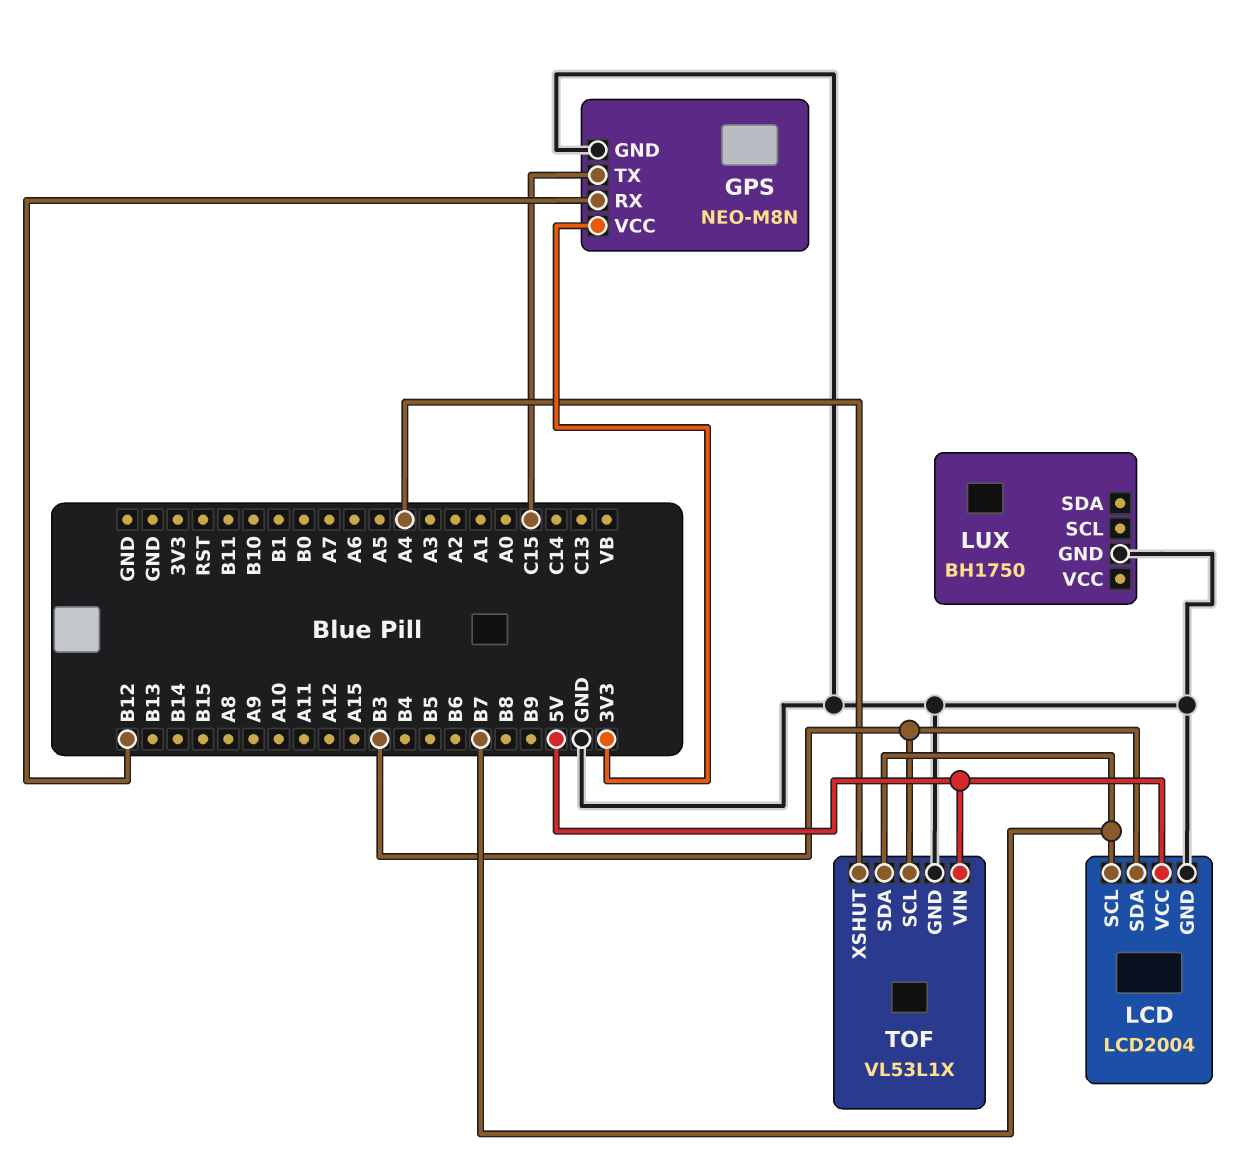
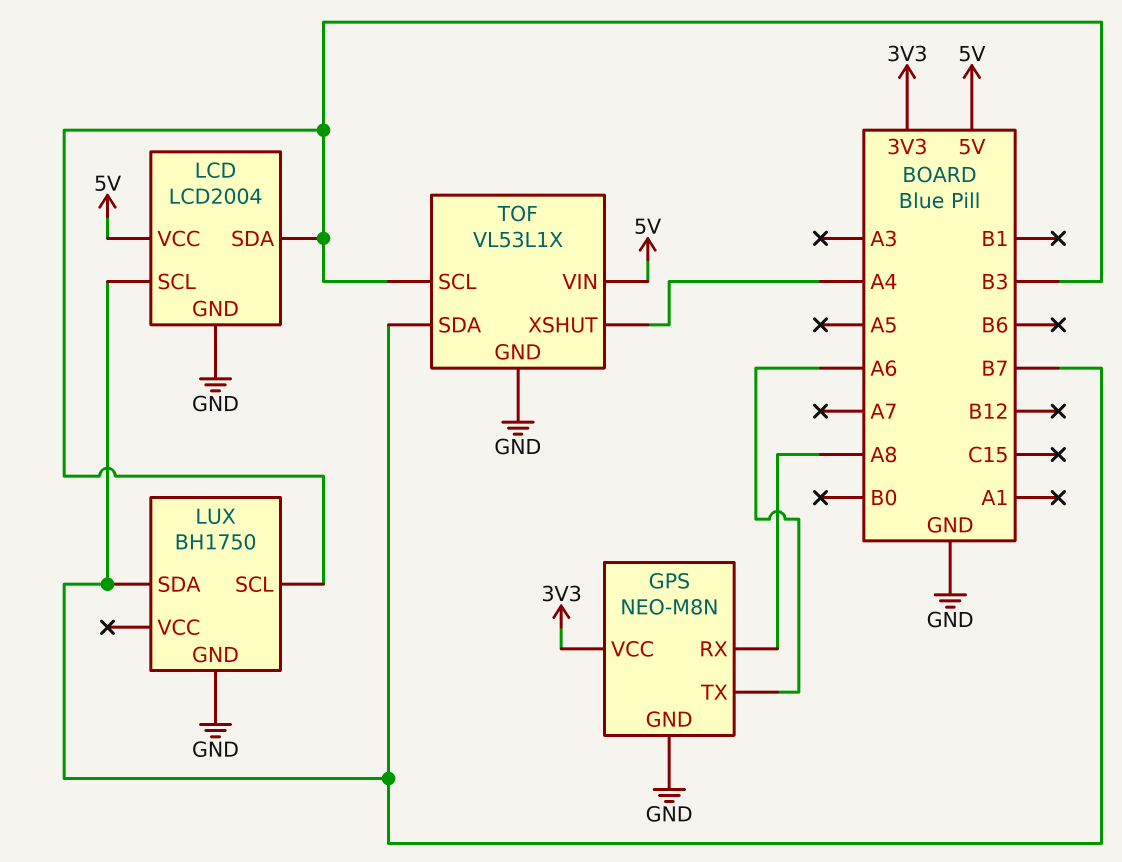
GPS pin RX: B12 -> A8
GPS pin TX: C15 -> A6
LUX pin SCL: none -> B3
LUX pin SDA: none -> B7

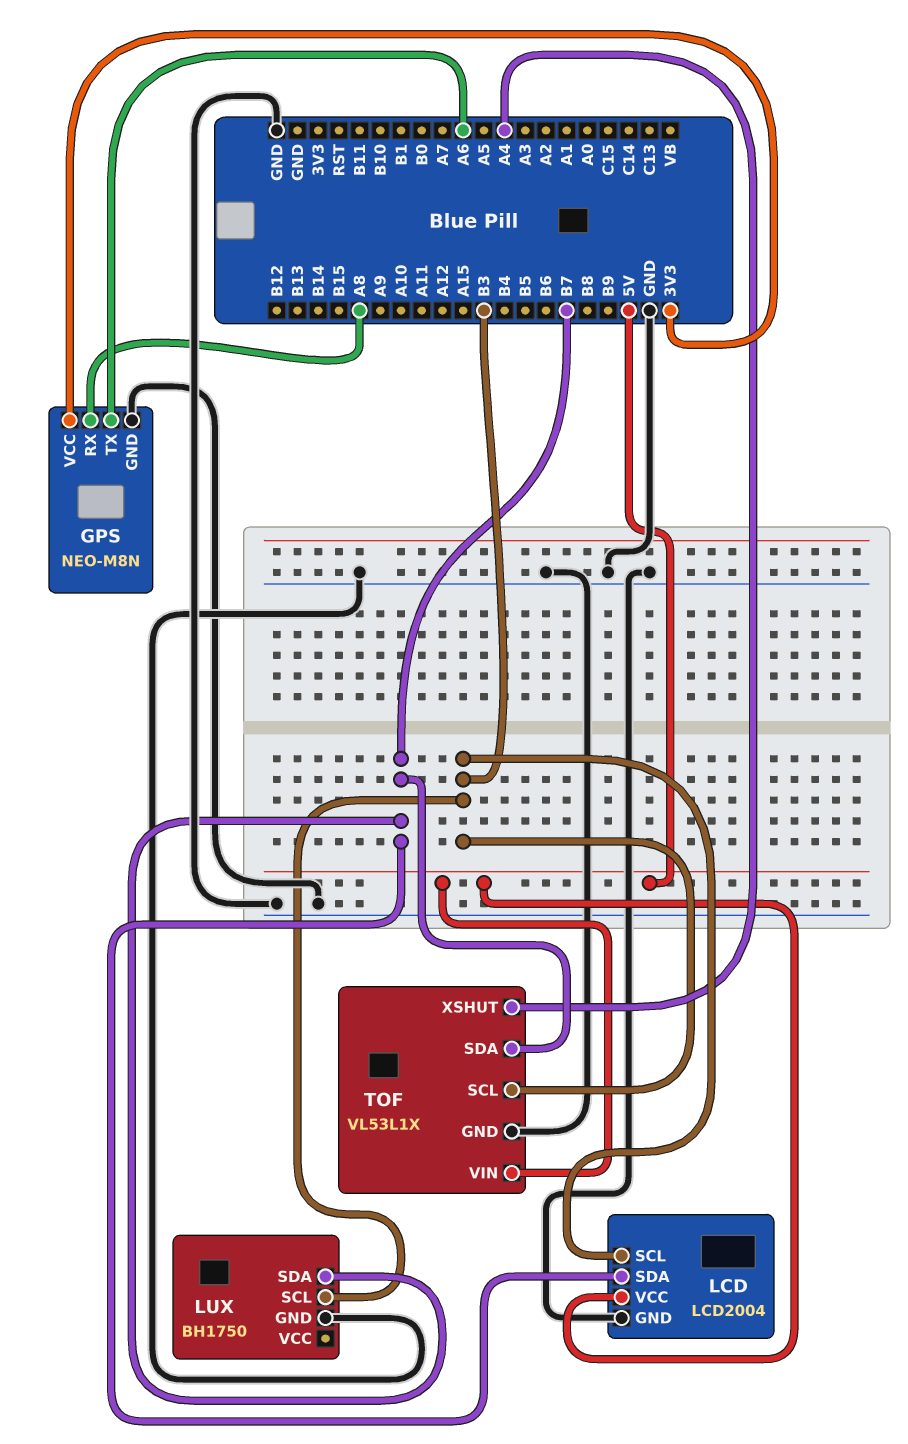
LCD pin SCL: B7 -> B3
LCD pin SDA: B3 -> B7

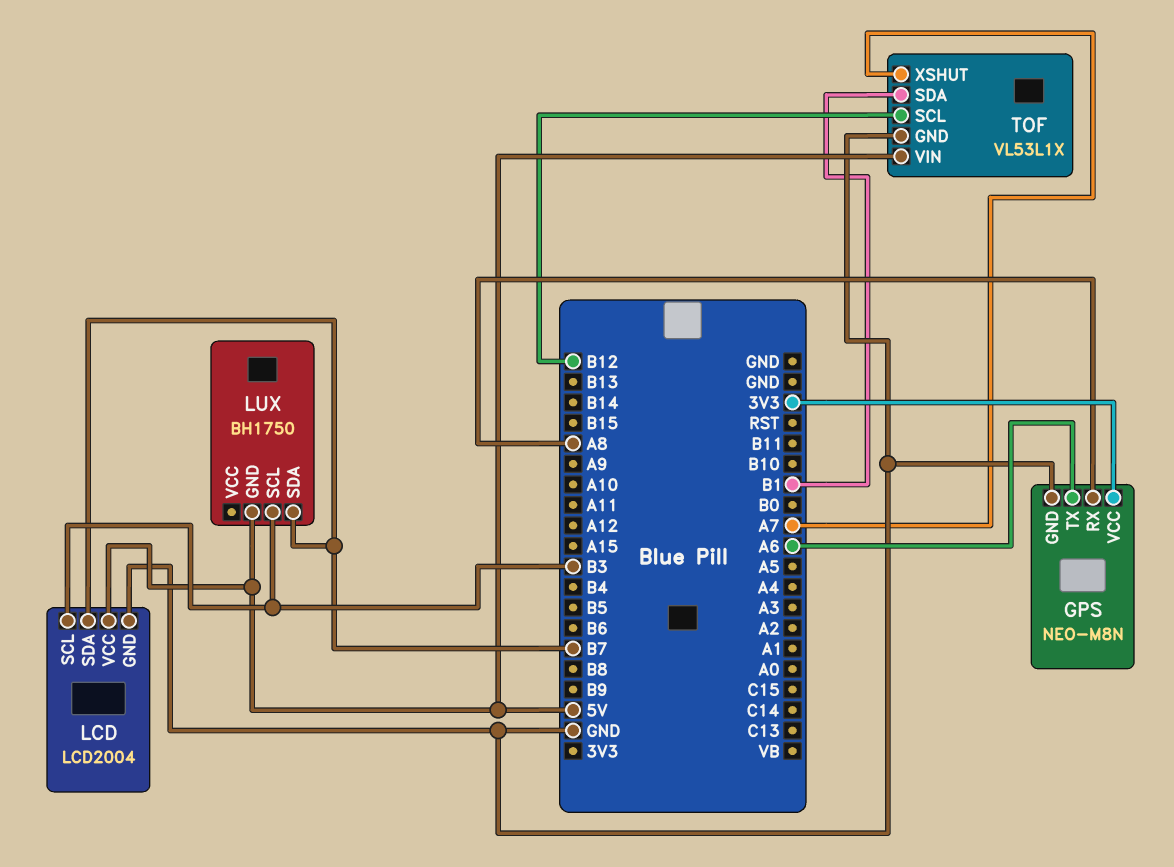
LUX pin GND: GND -> 5V
TOF pin SCL: B3 -> B12
TOF pin SDA: B7 -> B1
TOF pin XSHUT: A4 -> A7

